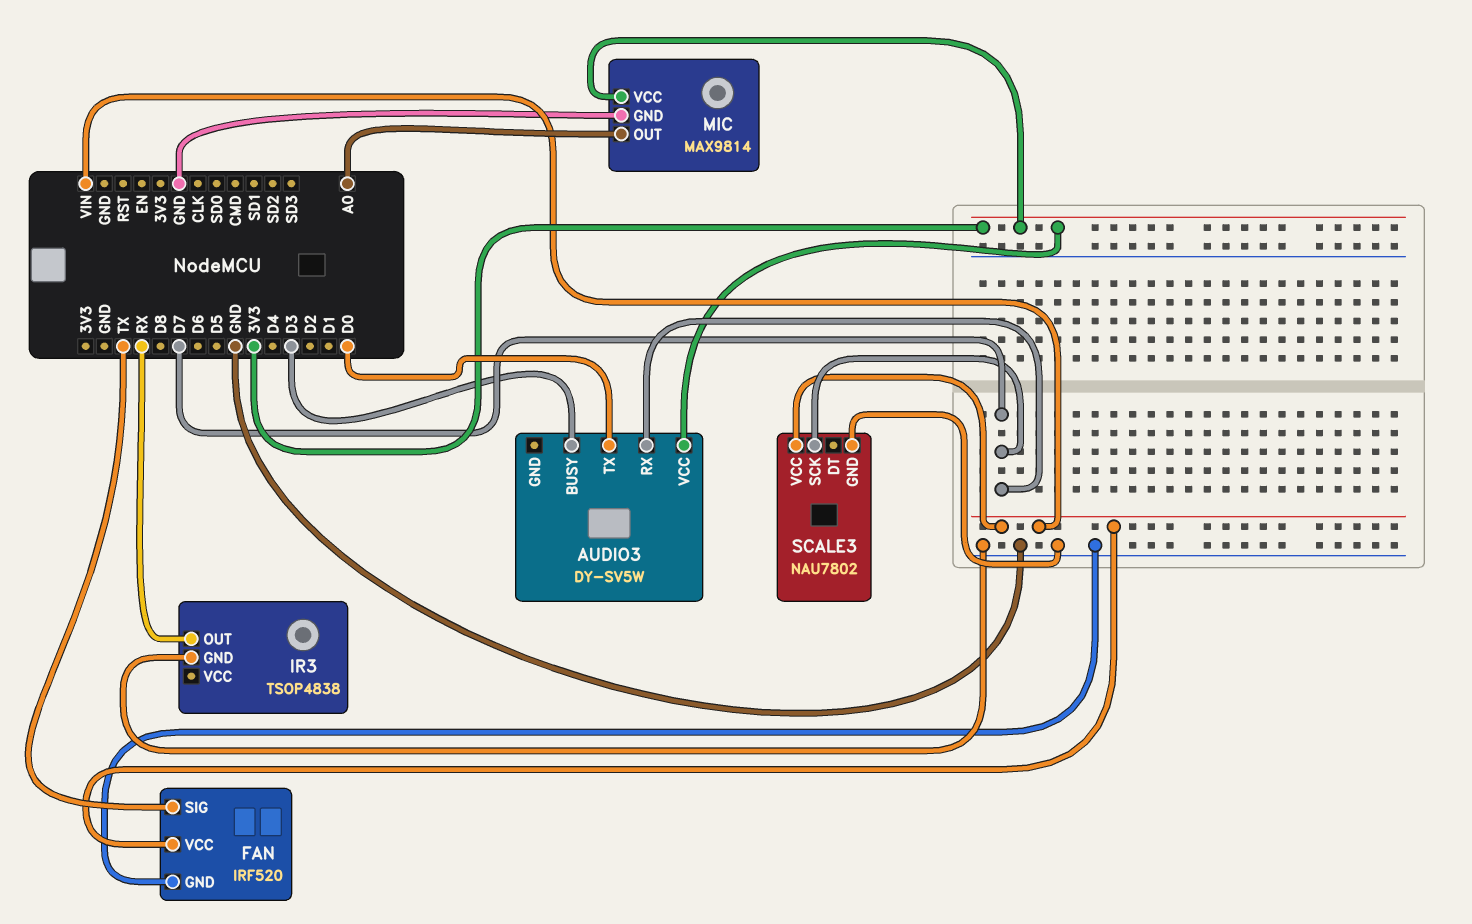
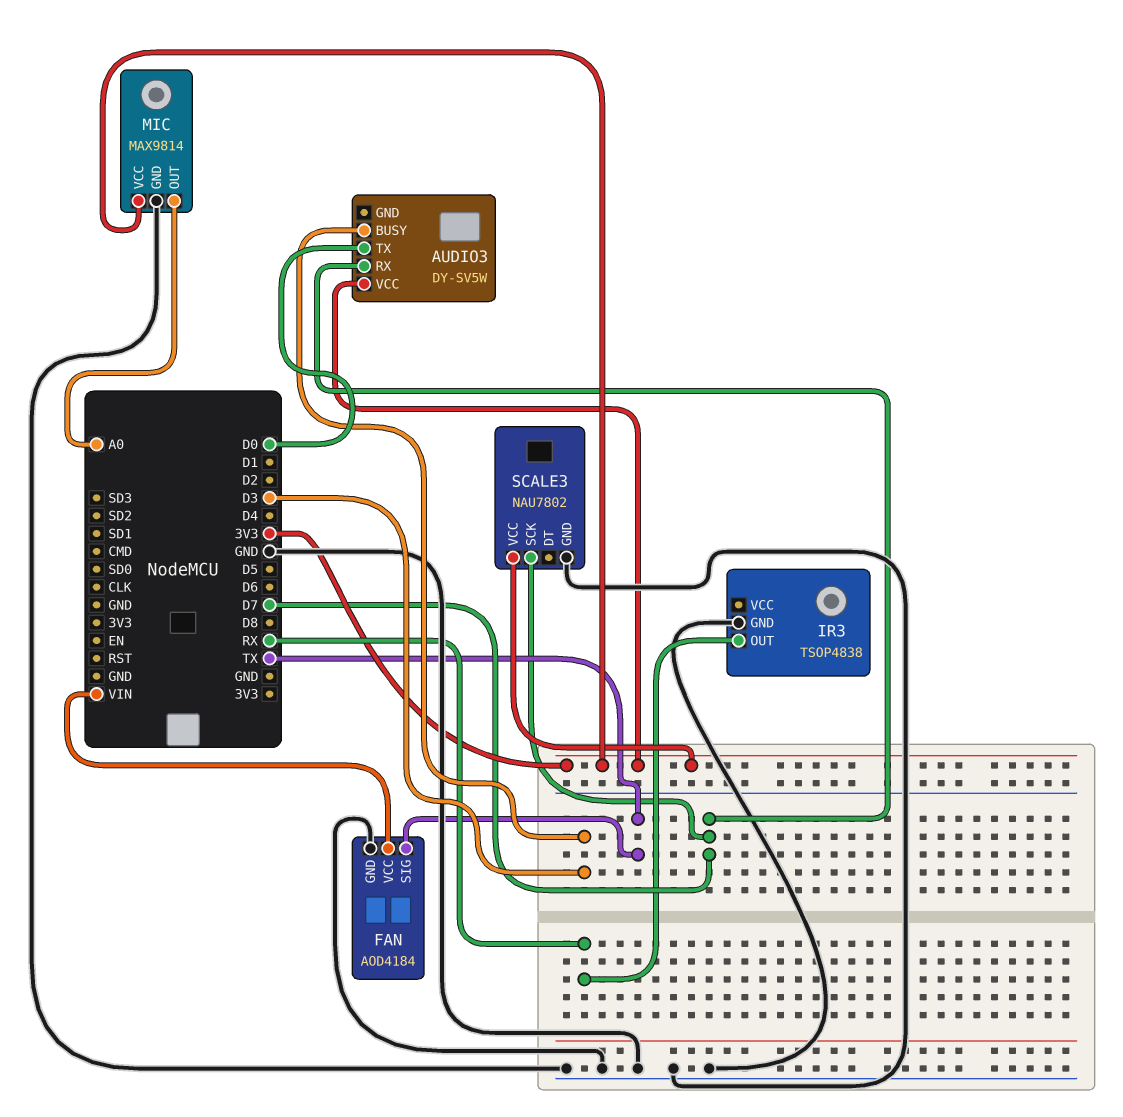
FAN: IRF520 -> AOD4184
SCALE3 pin VCC: VIN -> 3V3

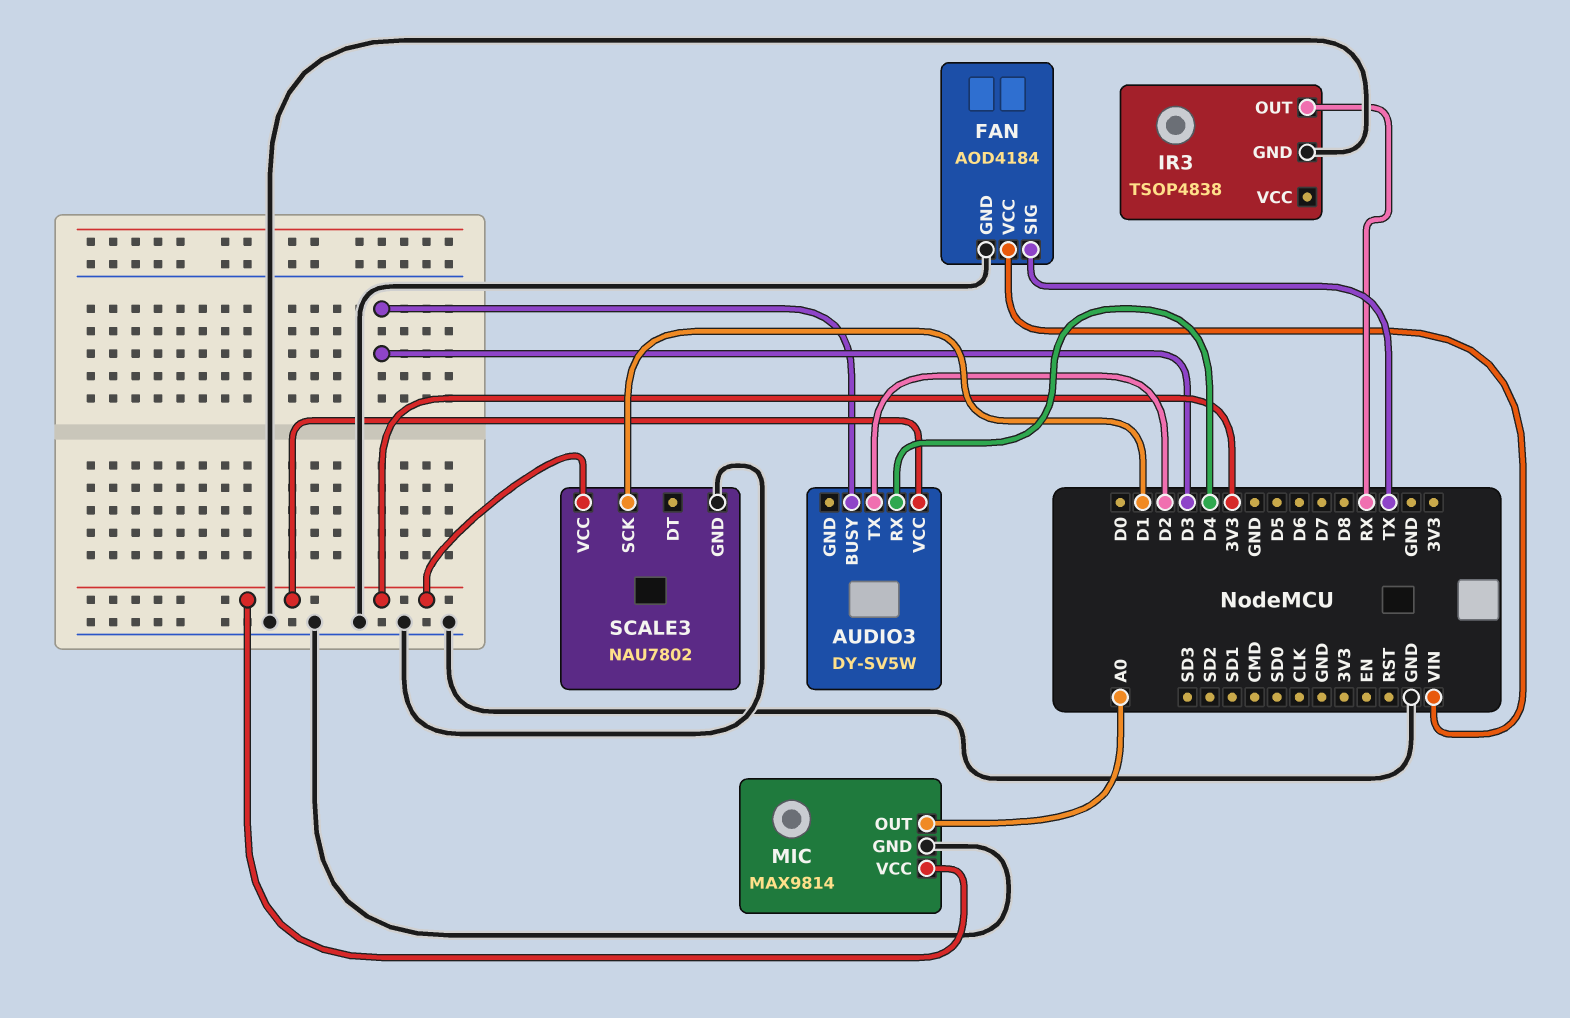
AUDIO3 pin RX: D7 -> D4
AUDIO3 pin TX: D0 -> D2
SCALE3 pin SCK: D7 -> D1

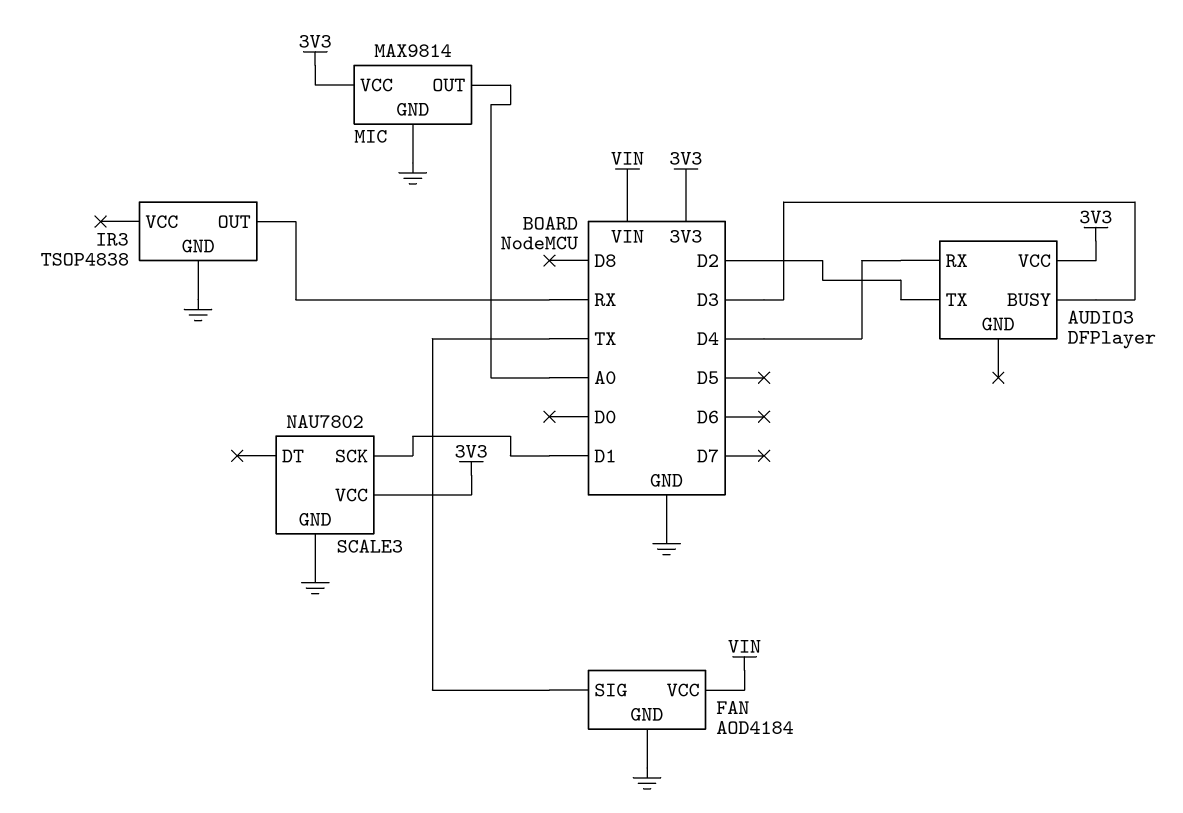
AUDIO3: DY-SV5W -> DFPlayer

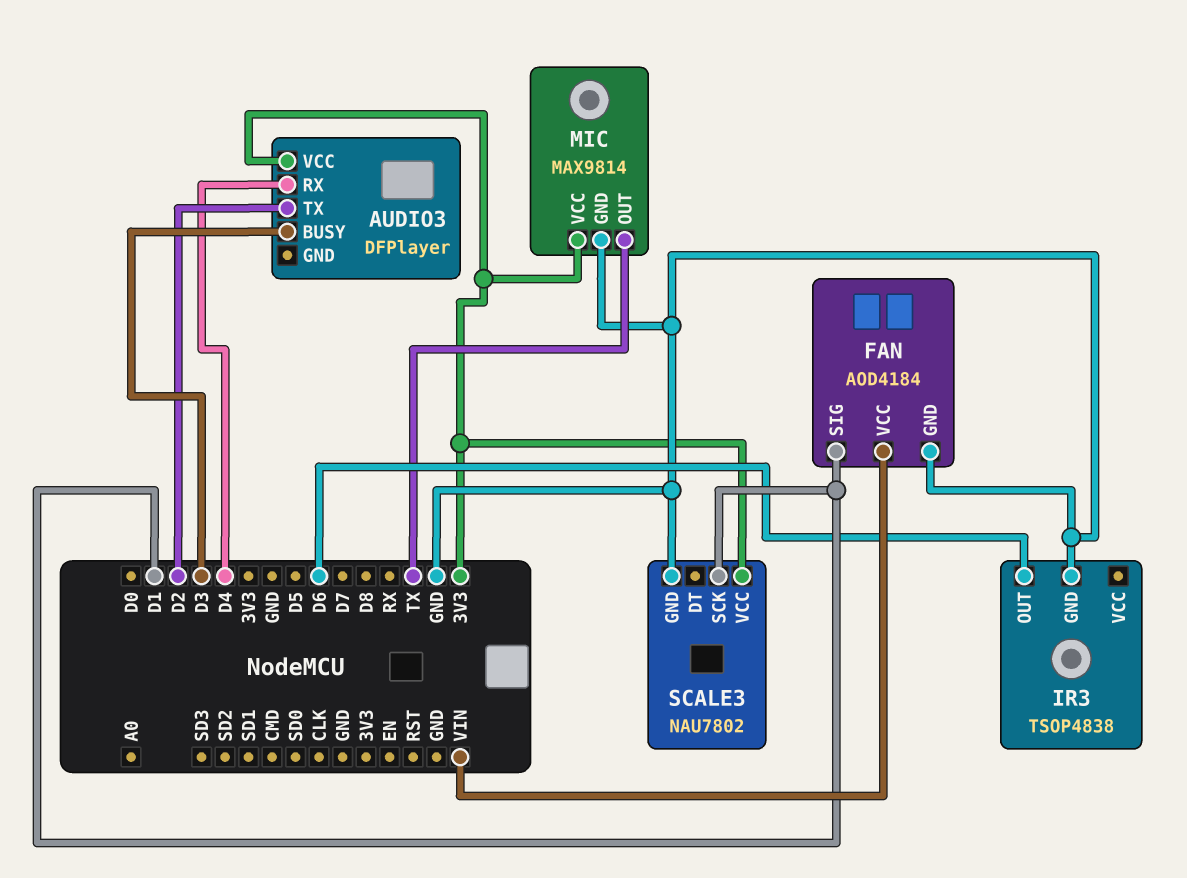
FAN pin SIG: TX -> D1
IR3 pin OUT: RX -> D6
MIC pin OUT: A0 -> TX

